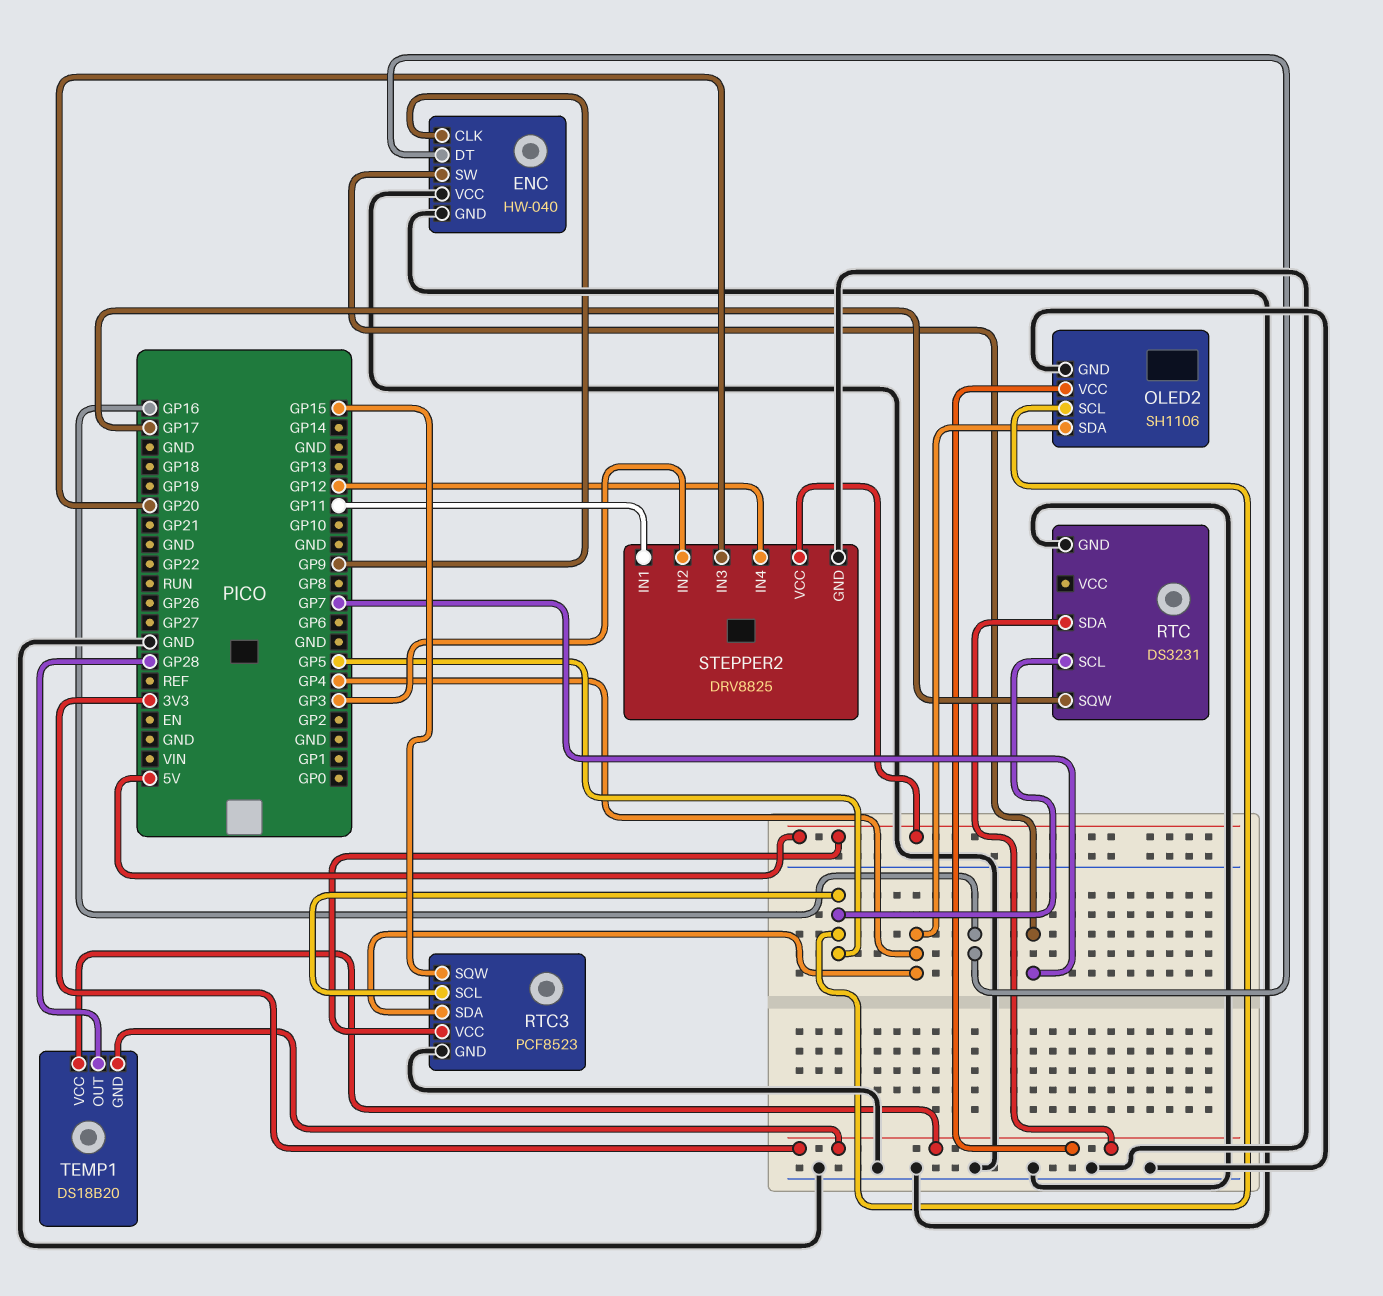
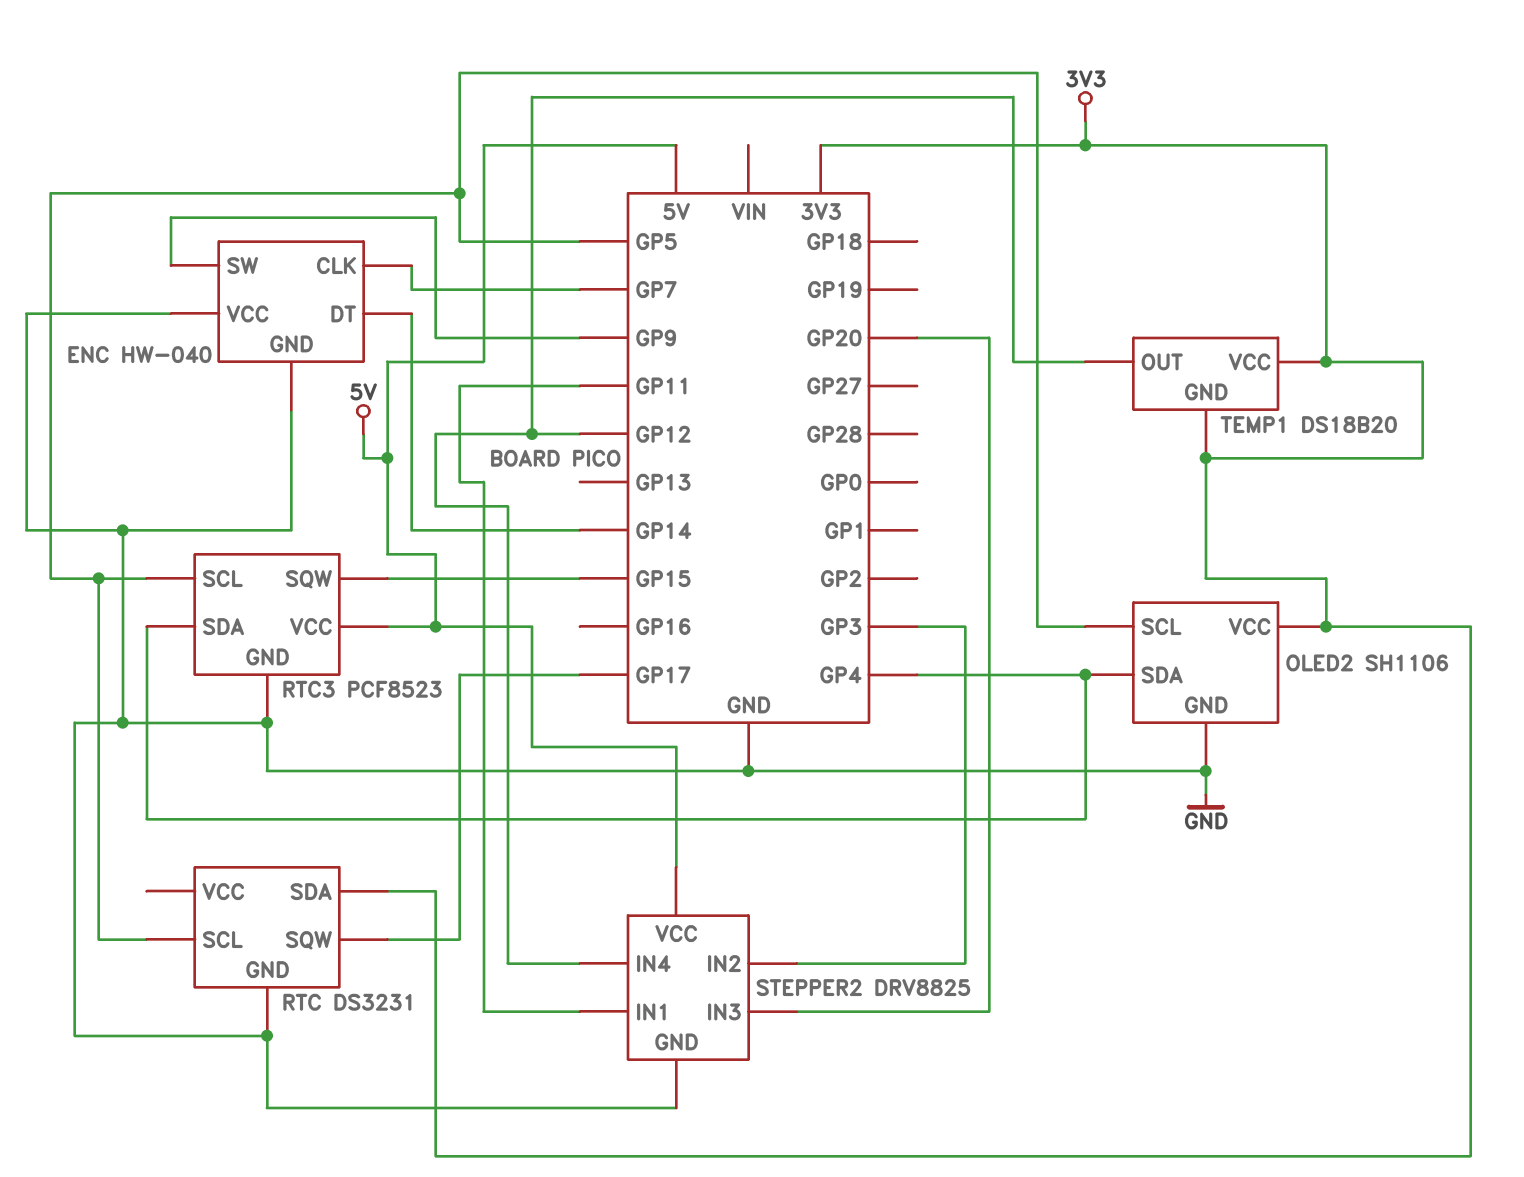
ENC pin CLK: GP9 -> GP7
ENC pin DT: GP16 -> GP14
ENC pin SW: GP7 -> GP9
TEMP1 pin OUT: GP28 -> GP12

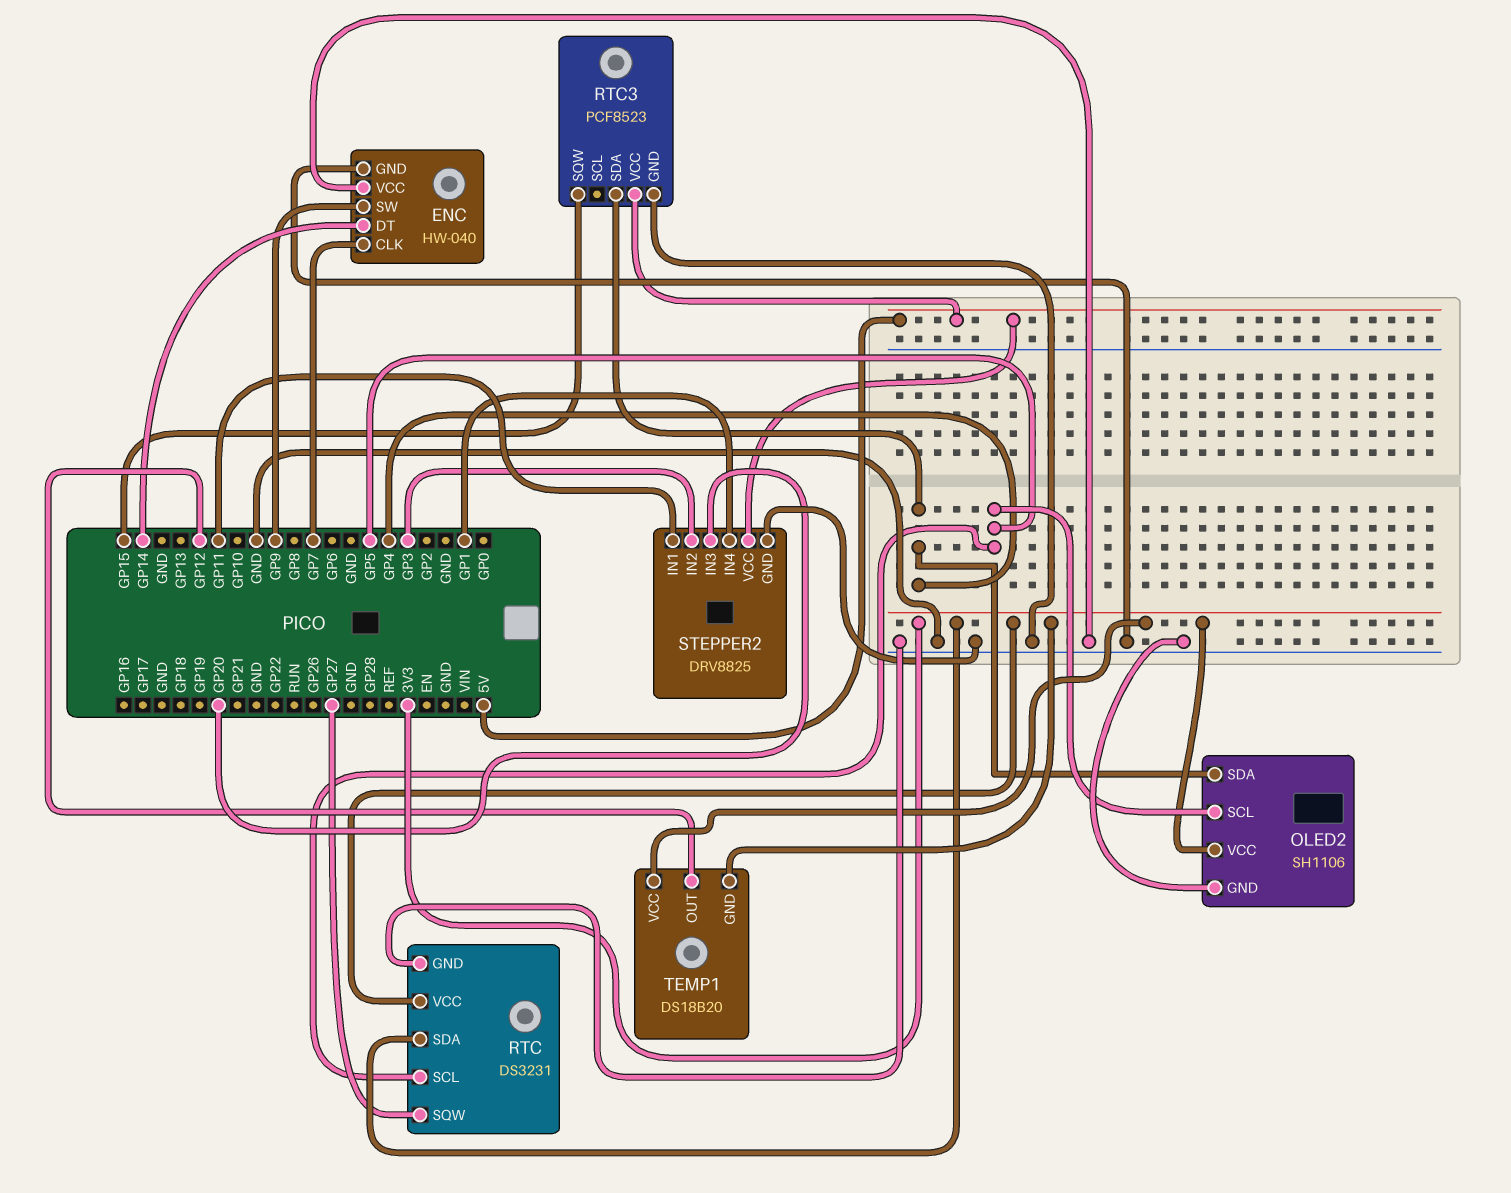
RTC pin SQW: GP17 -> GP27
RTC pin VCC: none -> 3V3
RTC3 pin SCL: GP5 -> none
STEPPER2 pin IN4: GP12 -> GP1

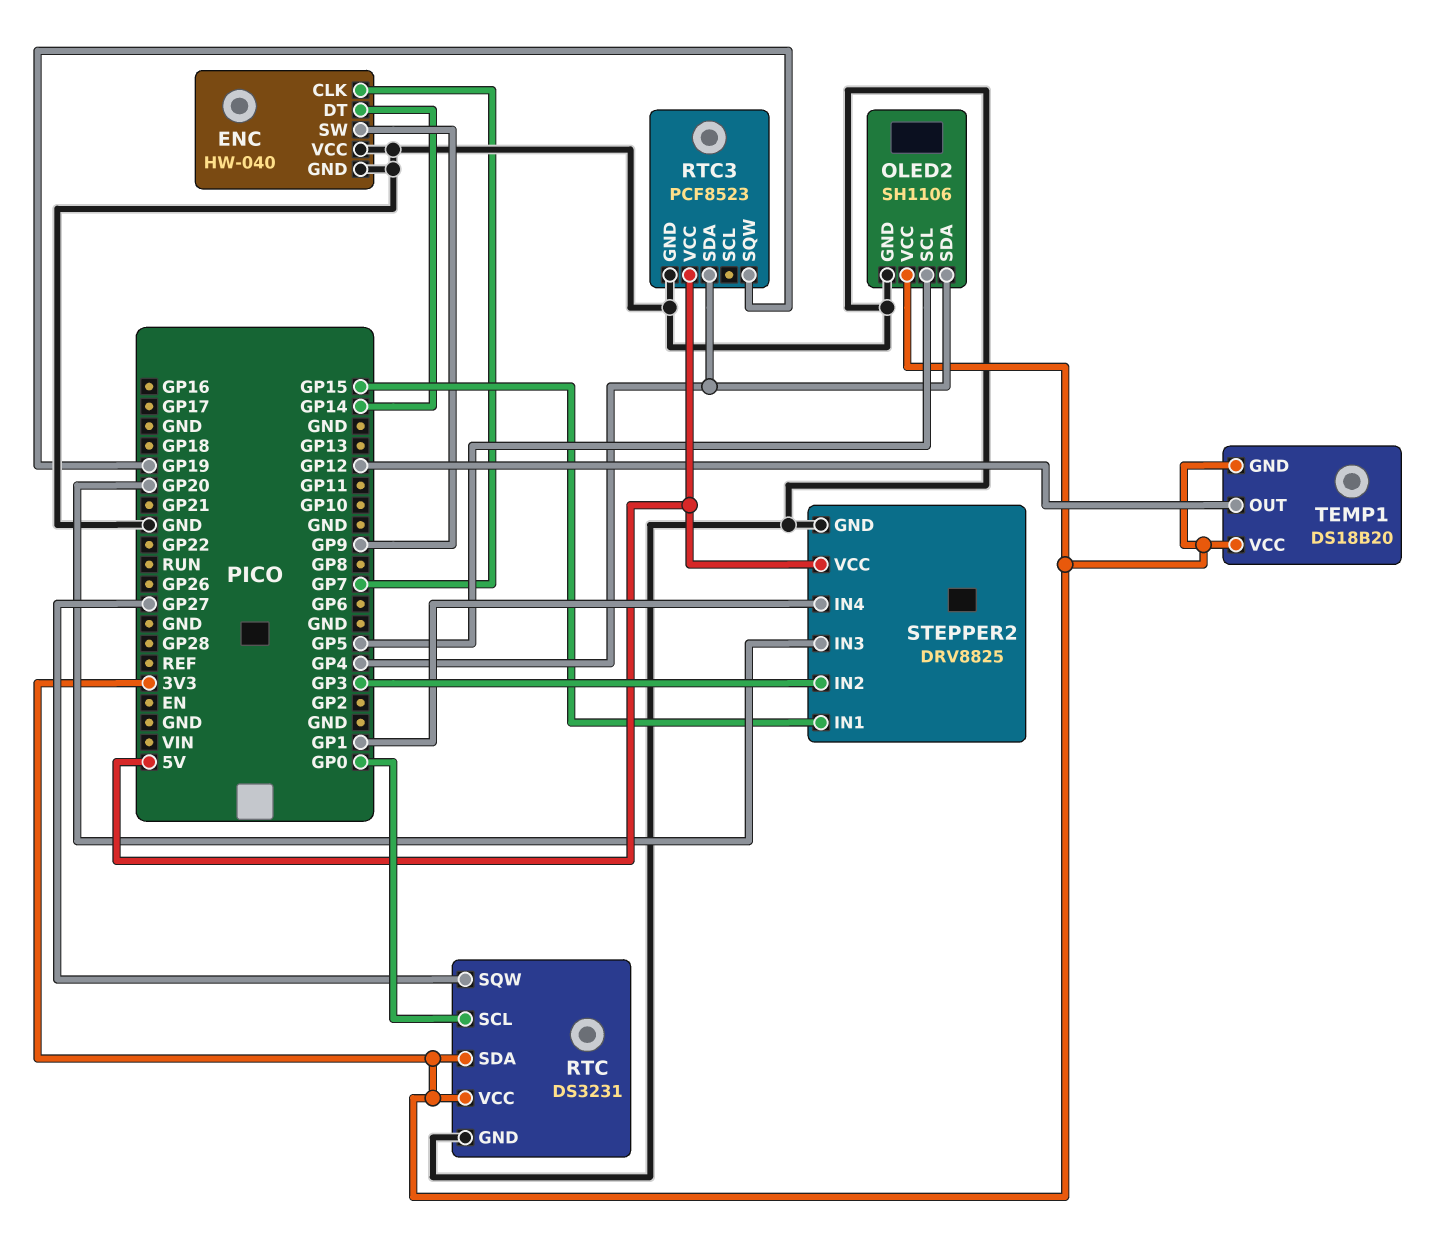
RTC pin SCL: GP5 -> GP0
RTC3 pin SQW: GP15 -> GP19
STEPPER2 pin IN1: GP11 -> GP15

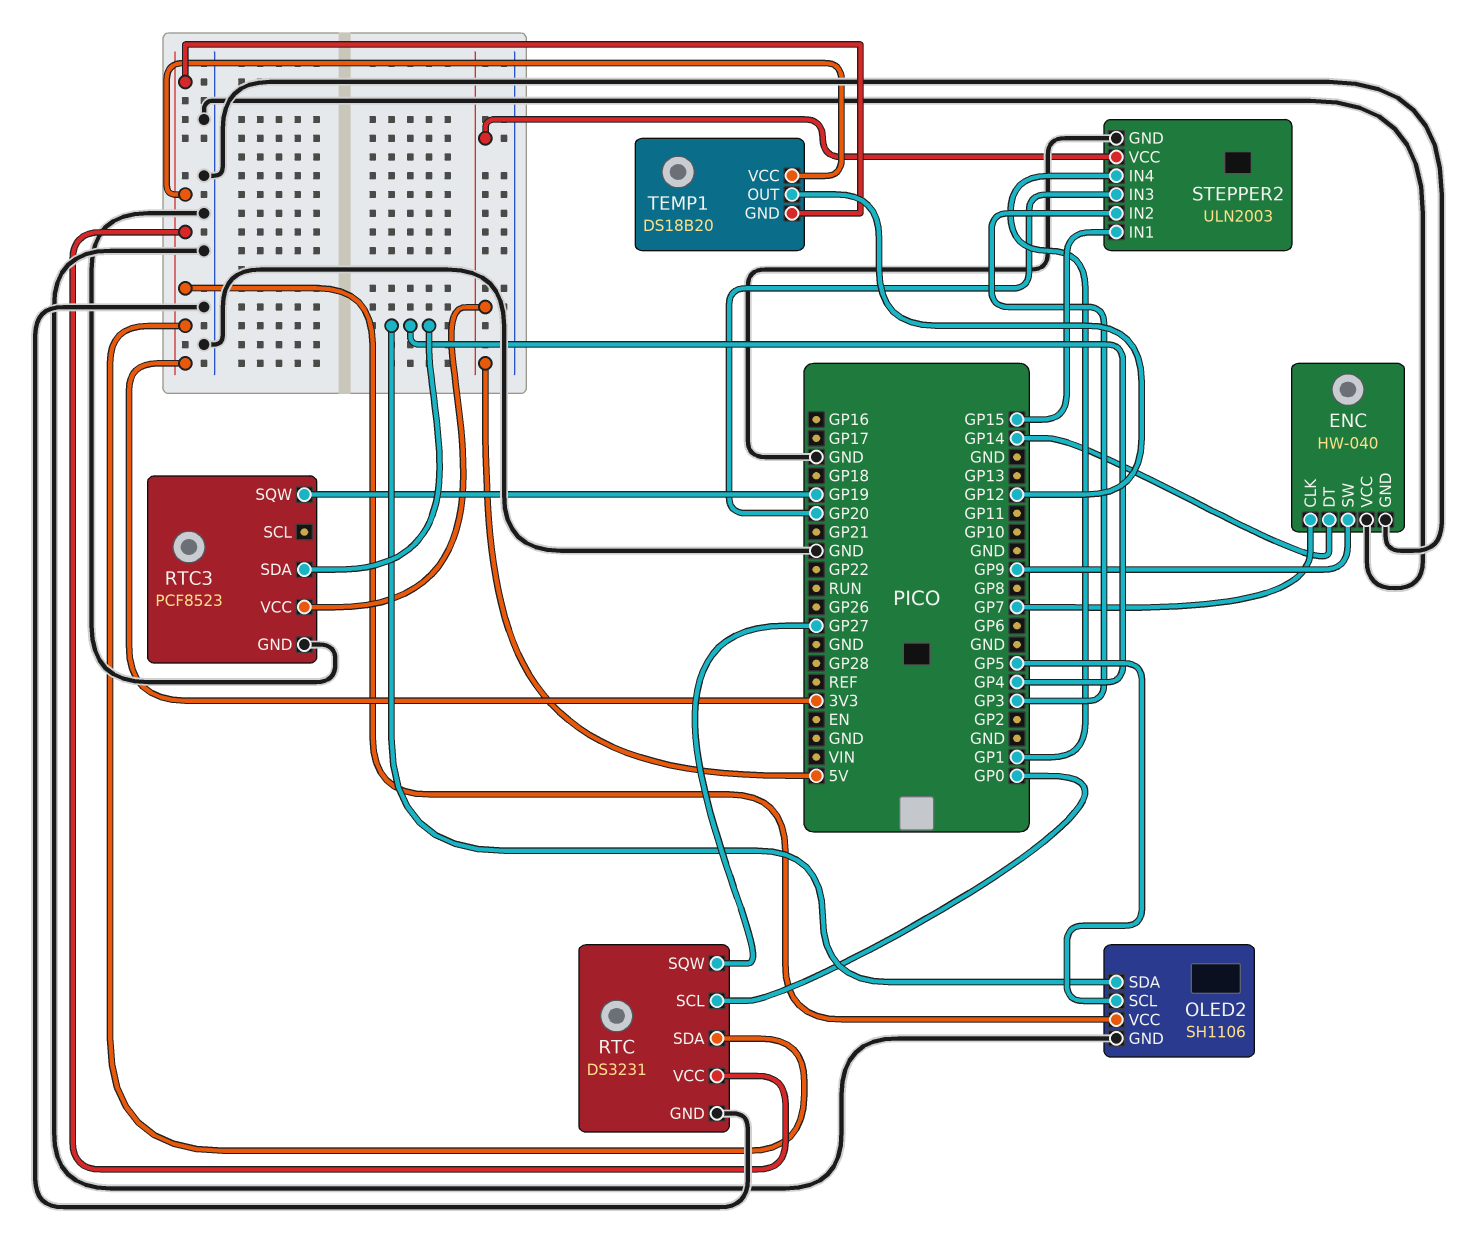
STEPPER2: DRV8825 -> ULN2003

